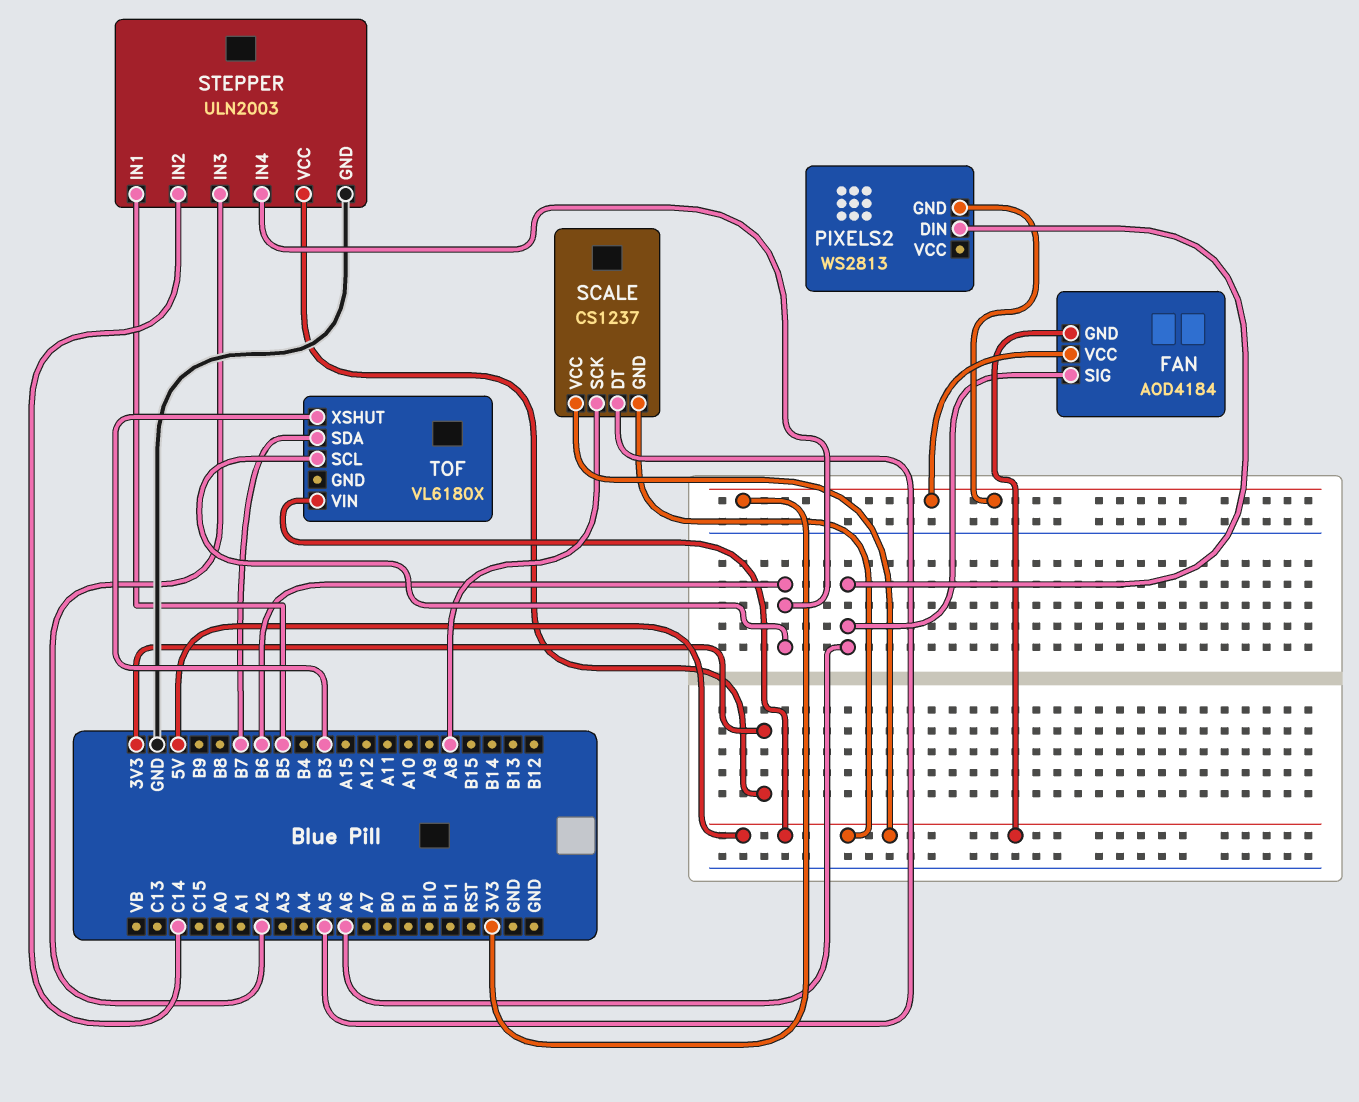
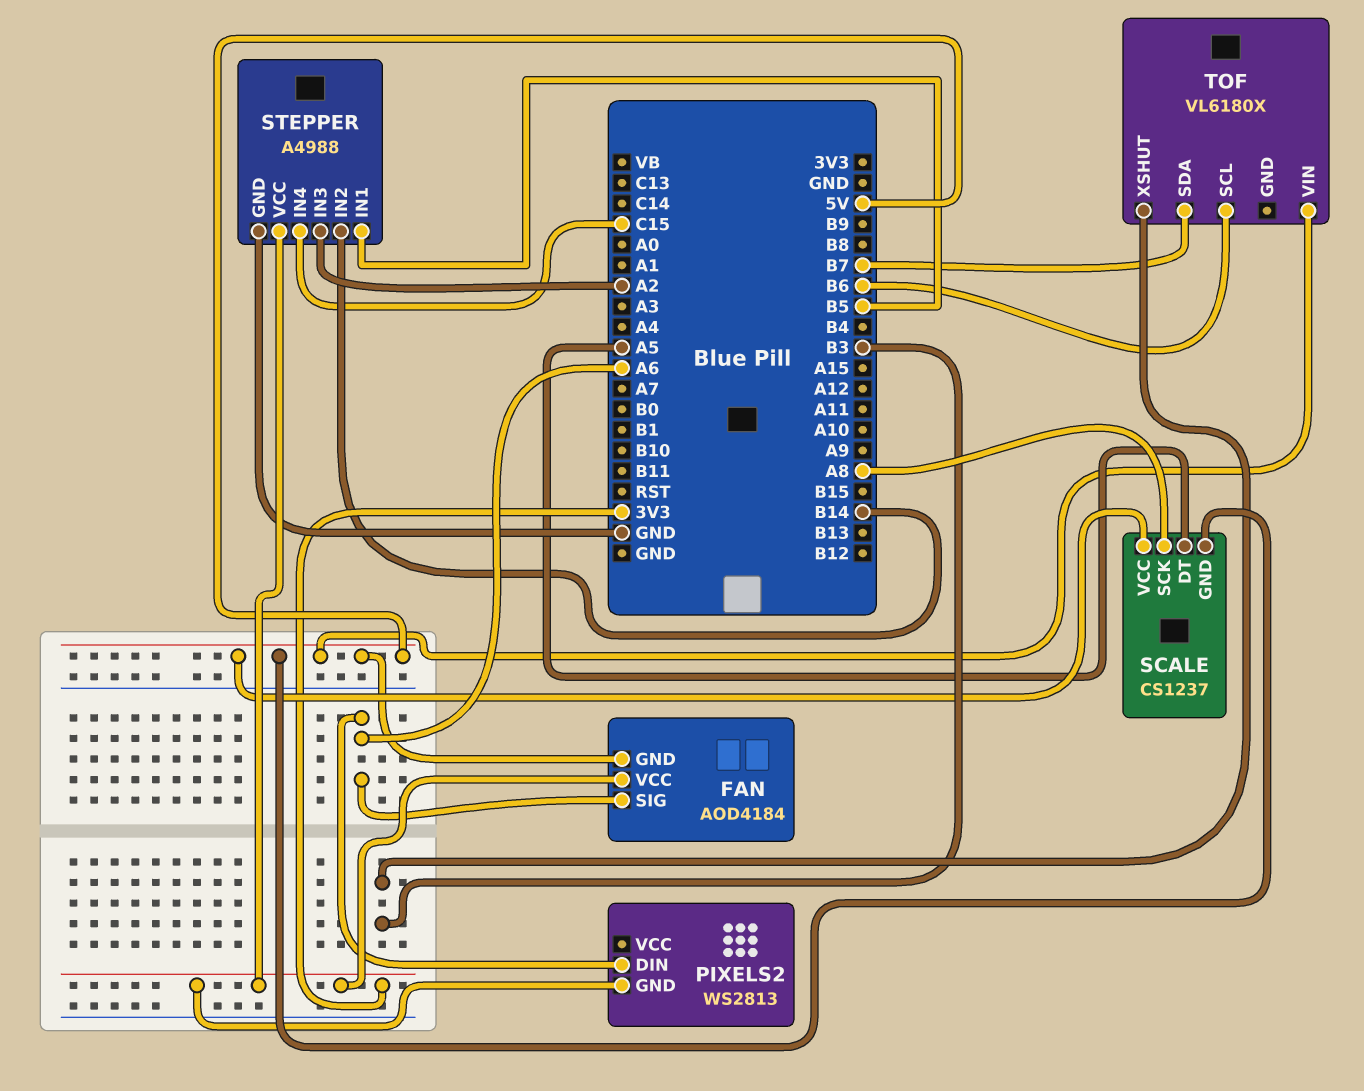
STEPPER: ULN2003 -> A4988
STEPPER pin IN2: C14 -> B14
STEPPER pin IN4: B6 -> C15

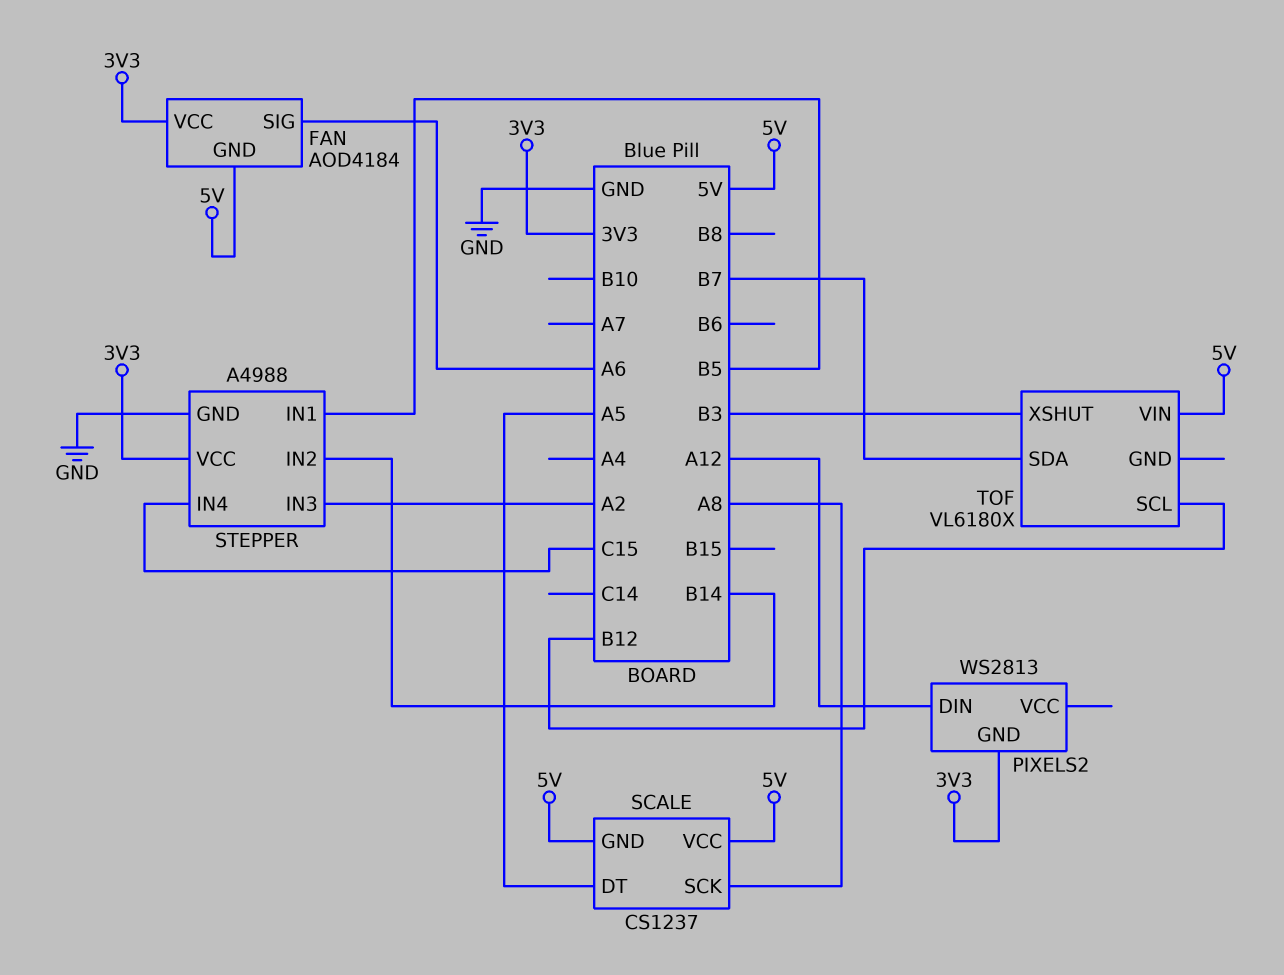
PIXELS2 pin DIN: A6 -> A12
TOF pin SCL: B6 -> B12

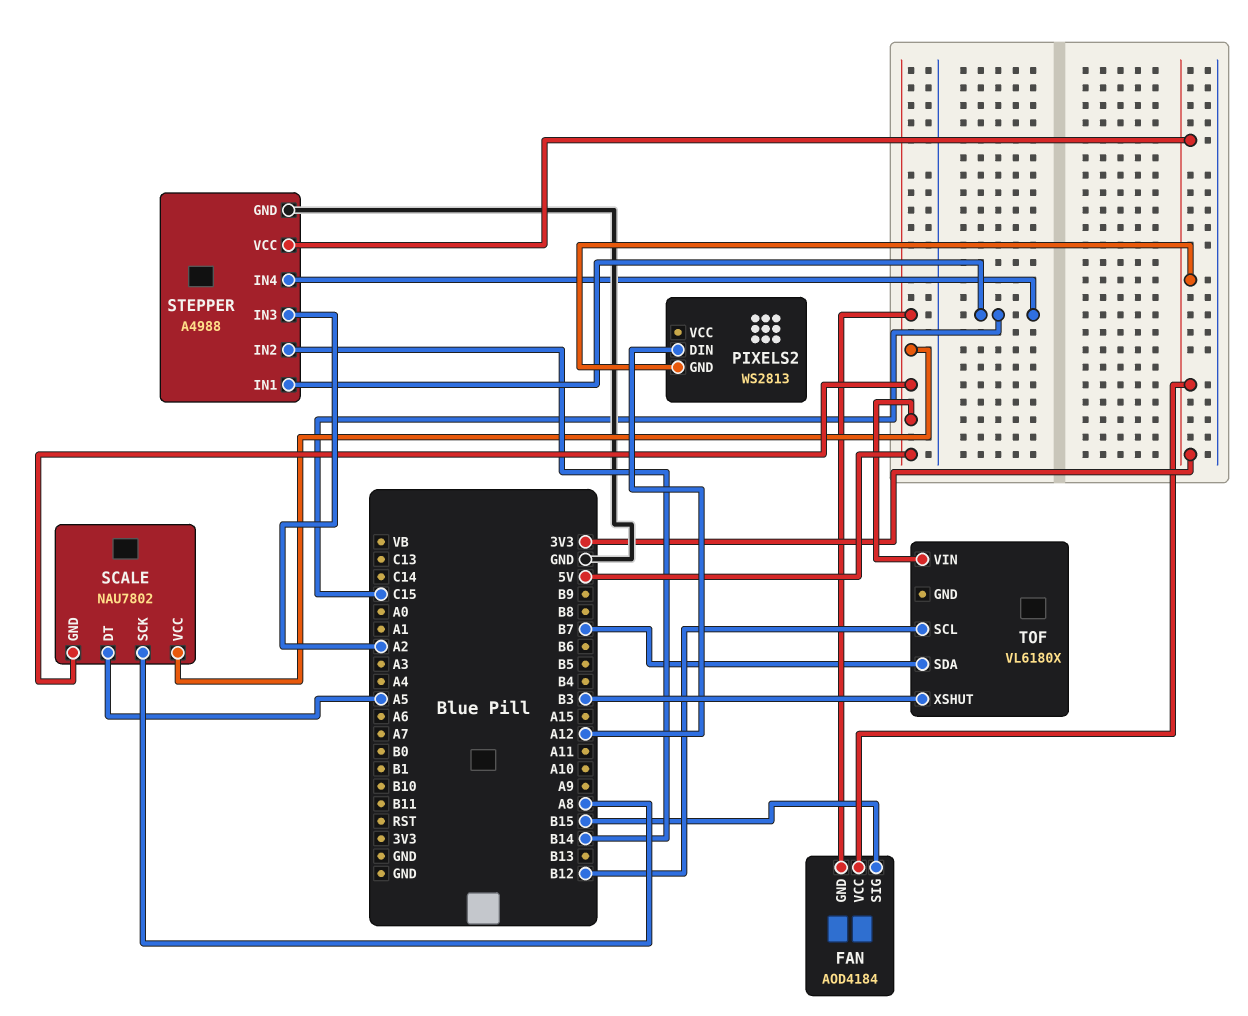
FAN pin SIG: A6 -> B15
SCALE: CS1237 -> NAU7802
STEPPER pin IN1: B5 -> C15

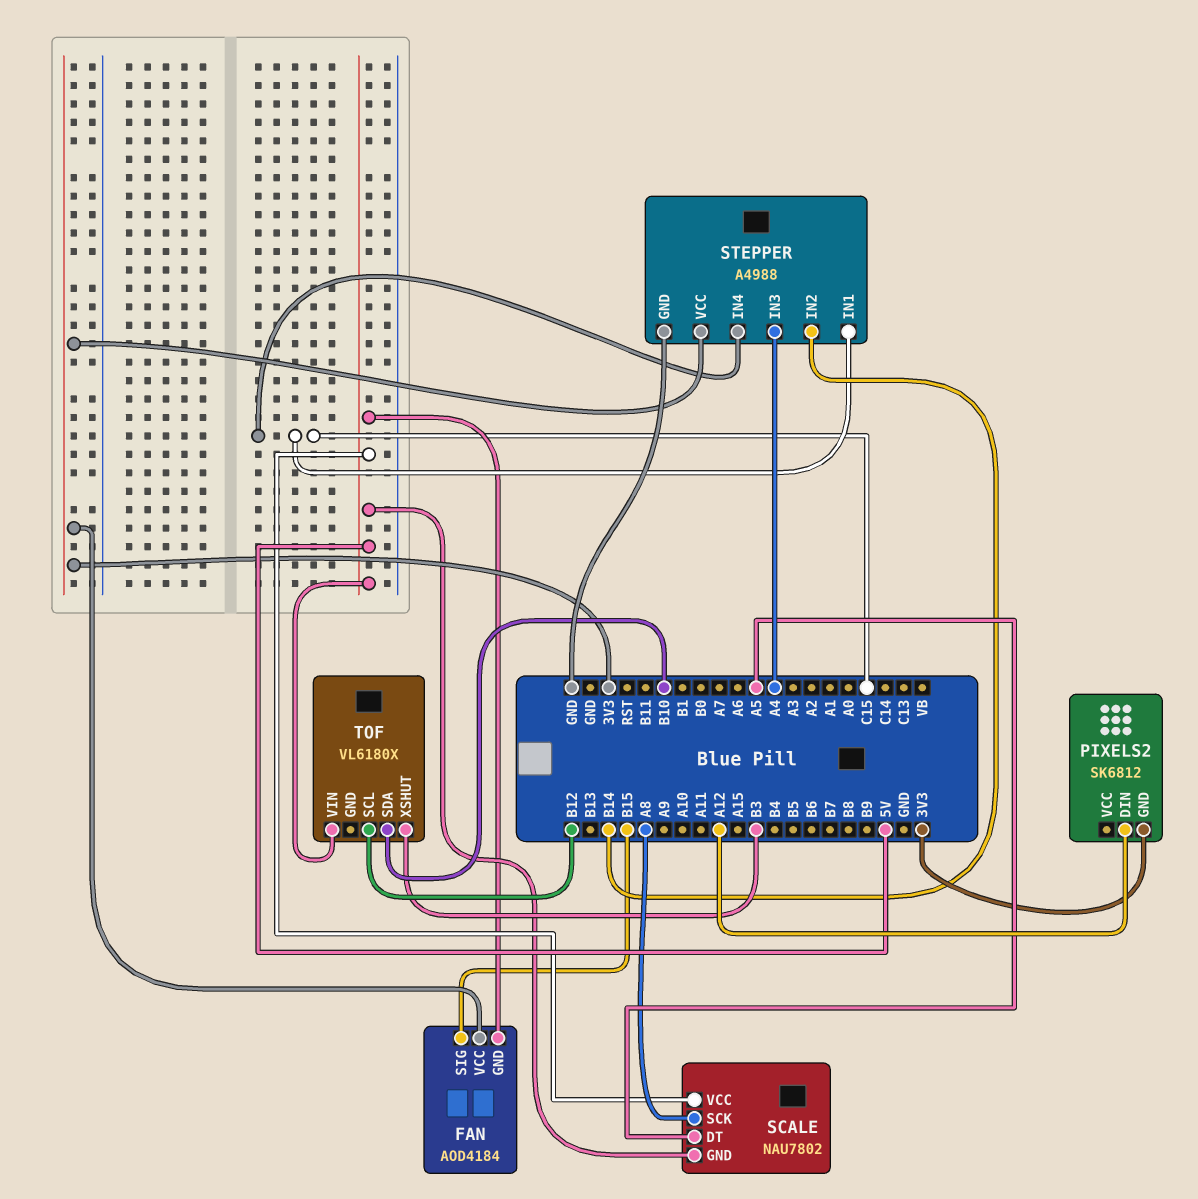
PIXELS2: WS2813 -> SK6812
STEPPER pin IN3: A2 -> A4
TOF pin SDA: B7 -> B10

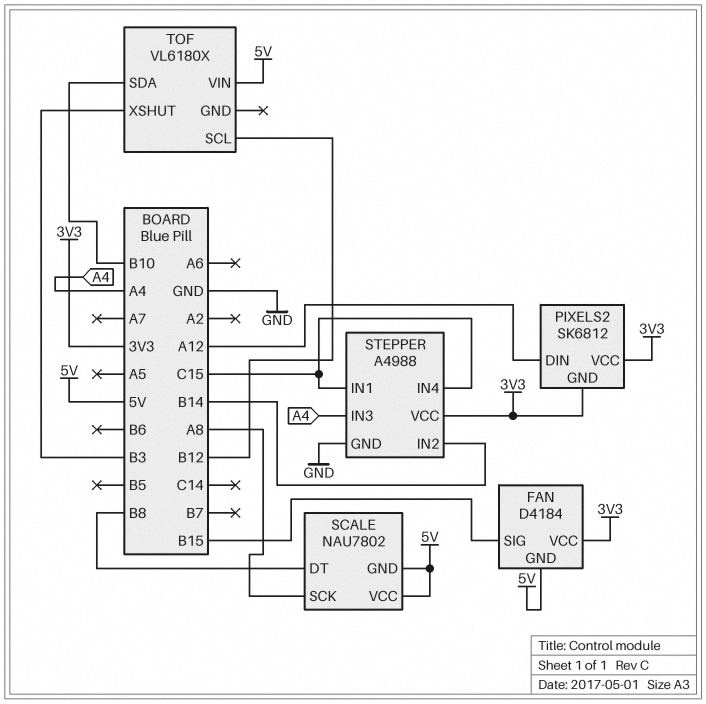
FAN: AOD4184 -> D4184
PIXELS2 pin VCC: none -> 3V3
SCALE pin DT: A5 -> B8

